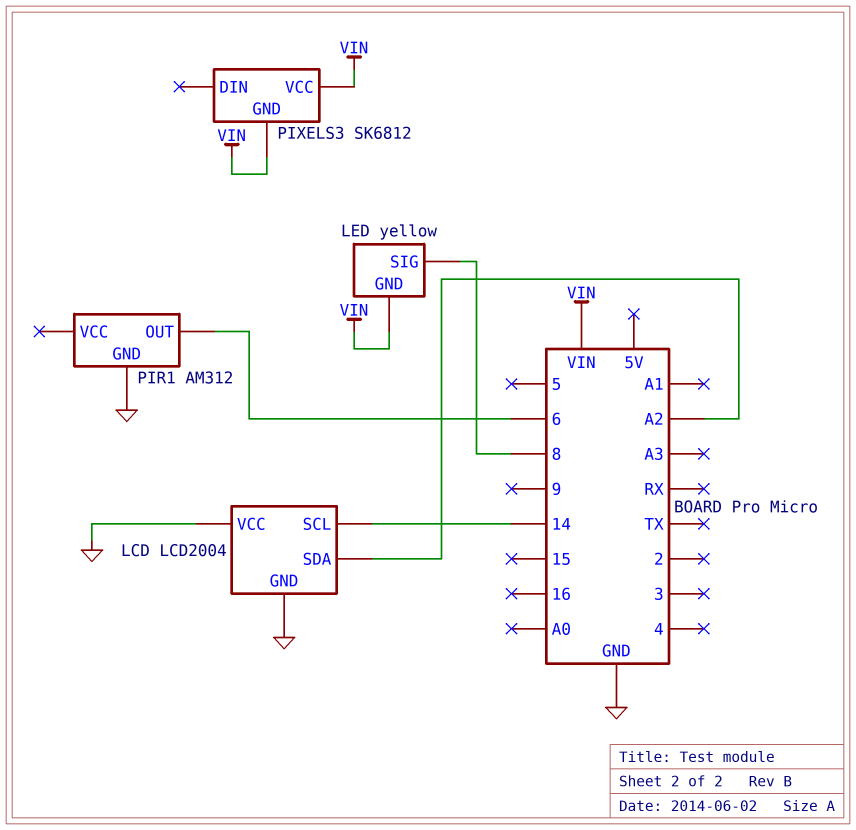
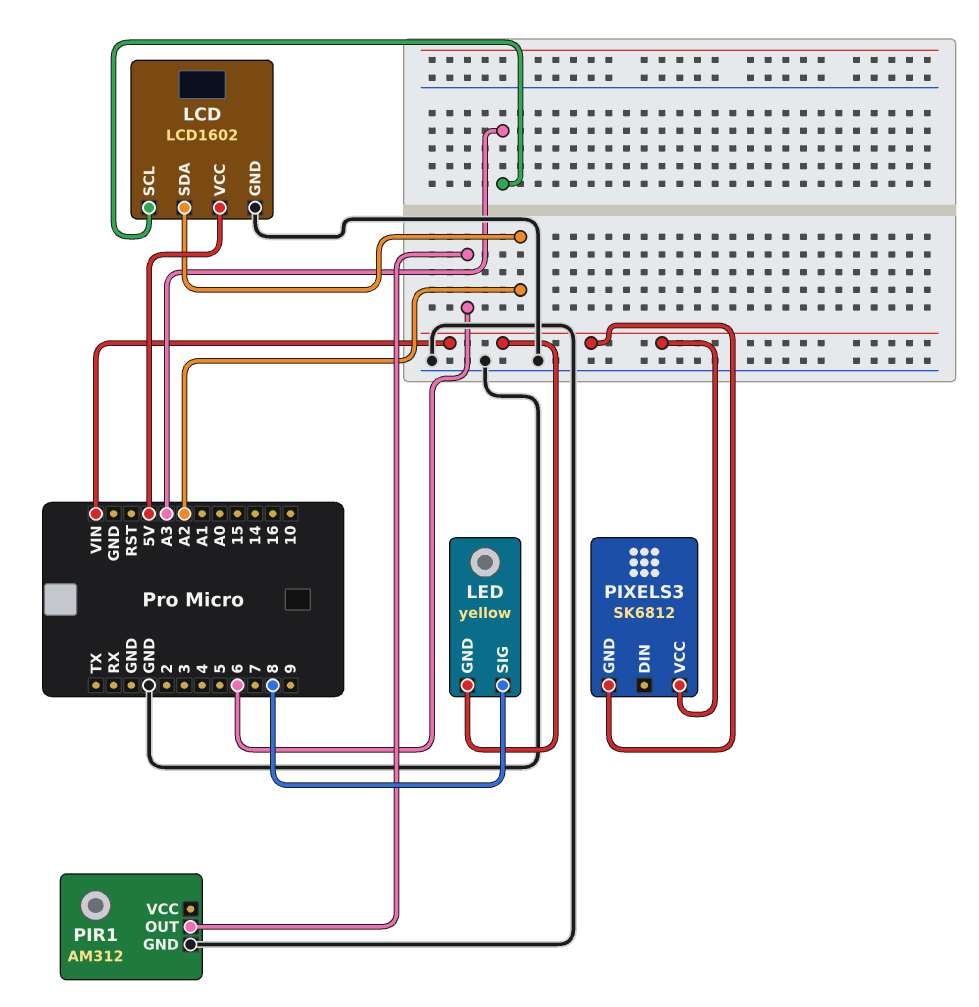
LCD: LCD2004 -> LCD1602
LCD pin SCL: 14 -> A3
LCD pin VCC: GND -> 5V

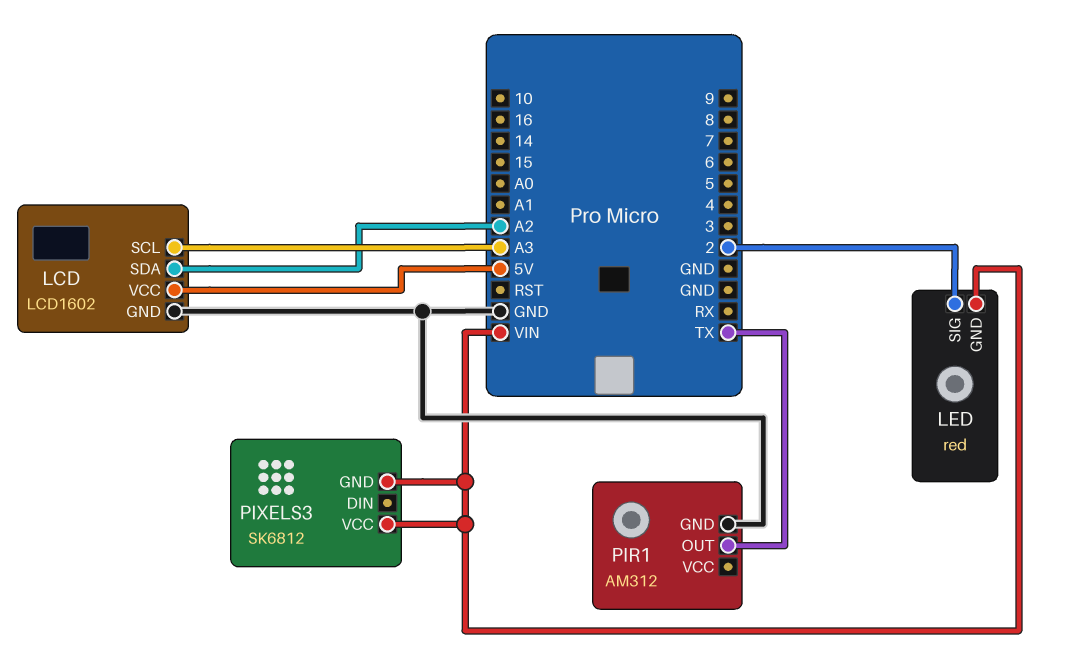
LED: yellow -> red
LED pin SIG: 8 -> 2
PIR1 pin OUT: 6 -> TX

